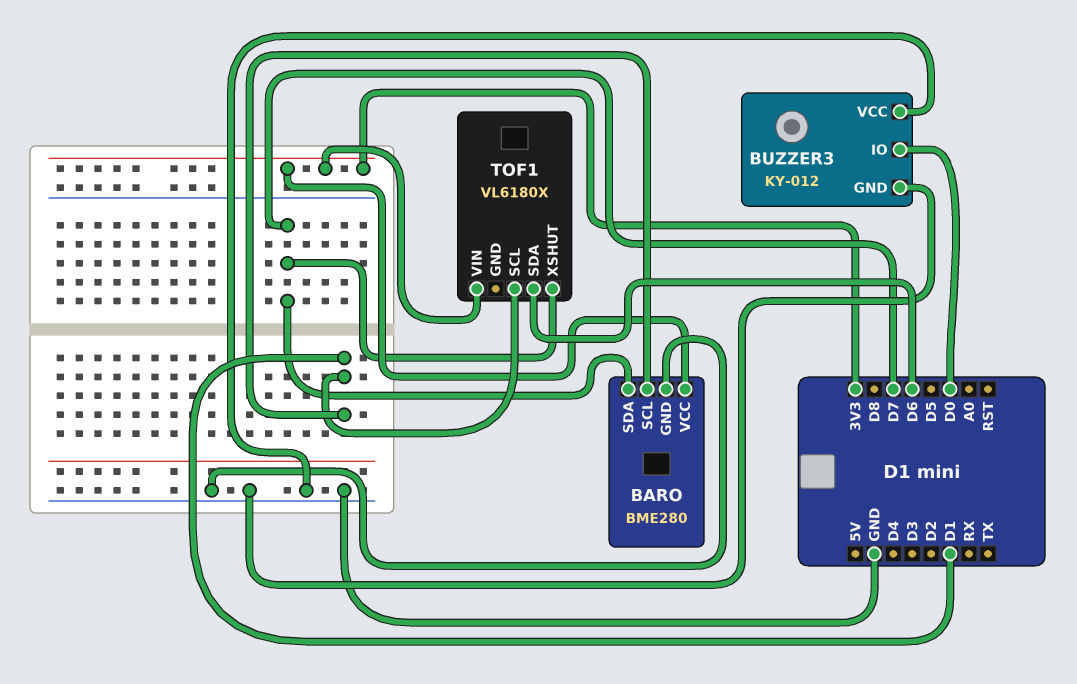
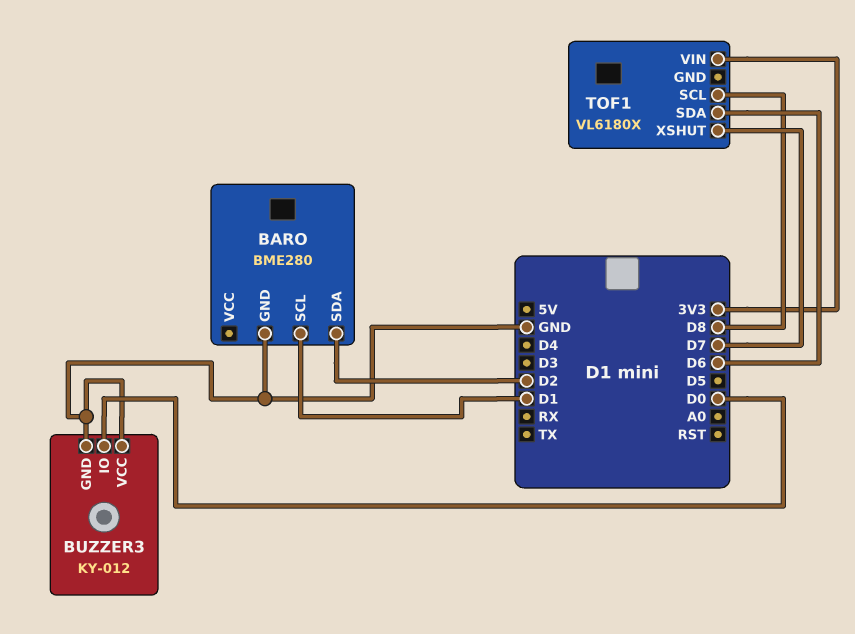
BARO pin SDA: D7 -> D2
BARO pin VCC: 3V3 -> none
TOF1 pin SCL: D1 -> D8

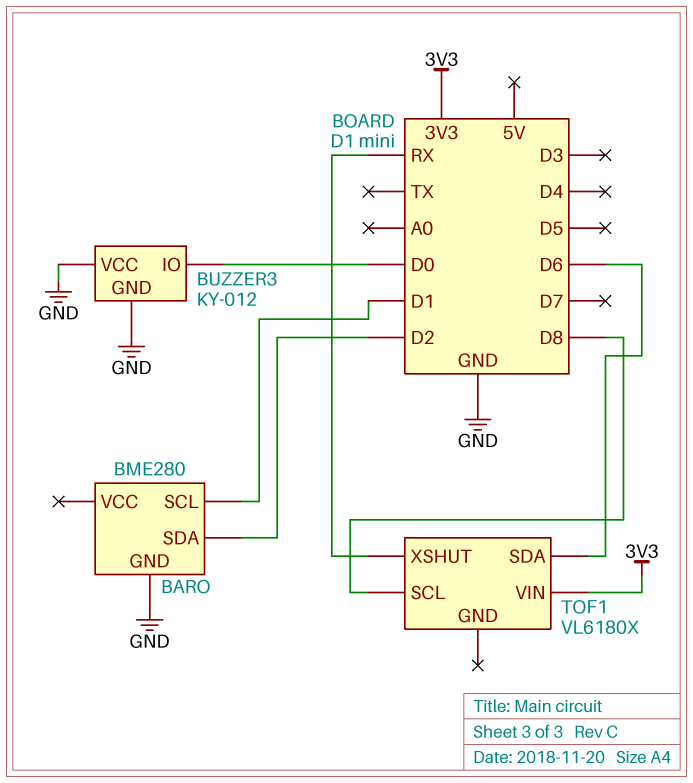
TOF1 pin XSHUT: D7 -> RX

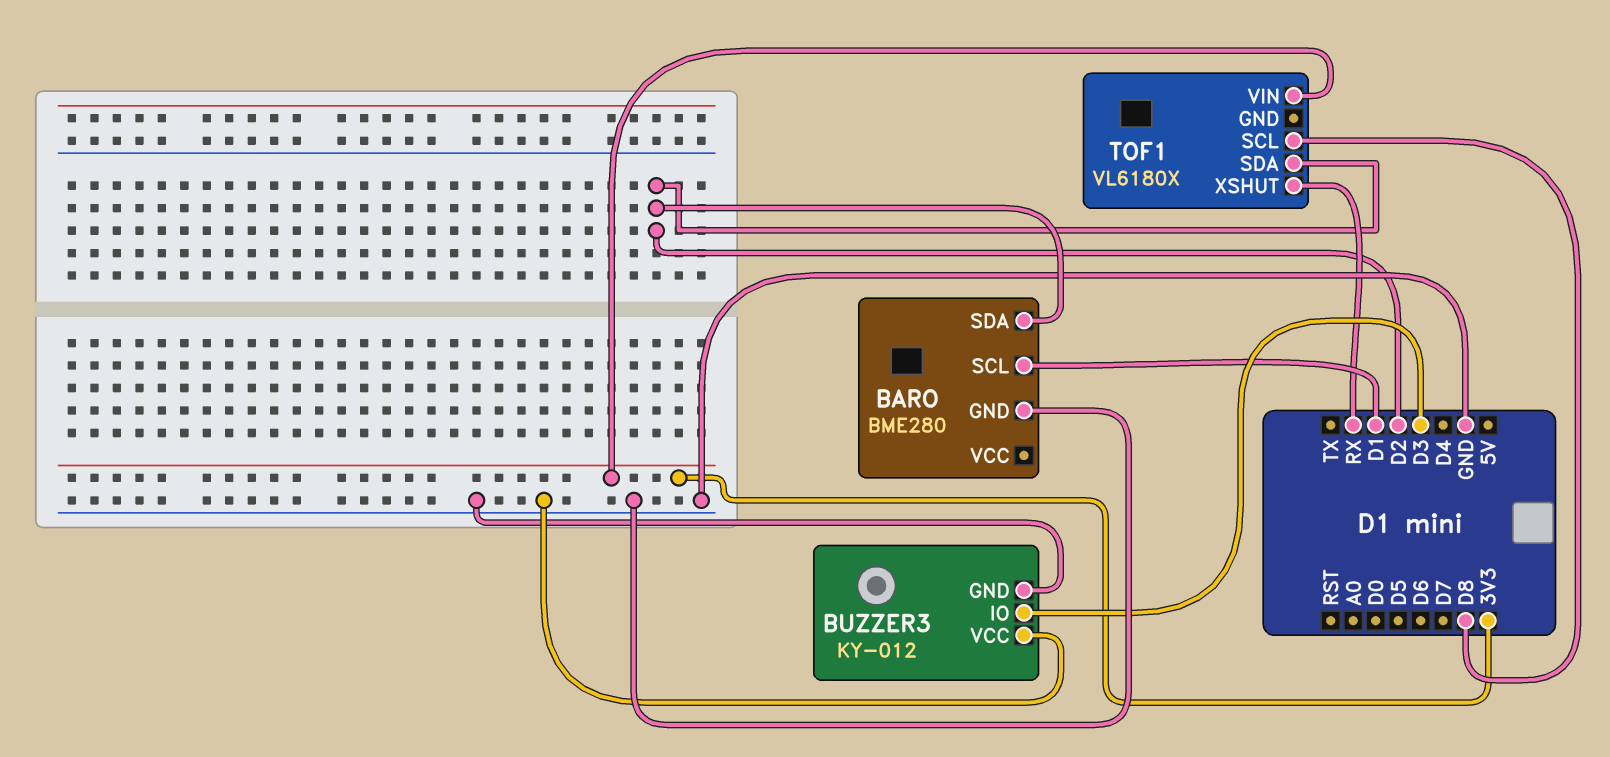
BUZZER3 pin IO: D0 -> D3
TOF1 pin SDA: D6 -> D2

